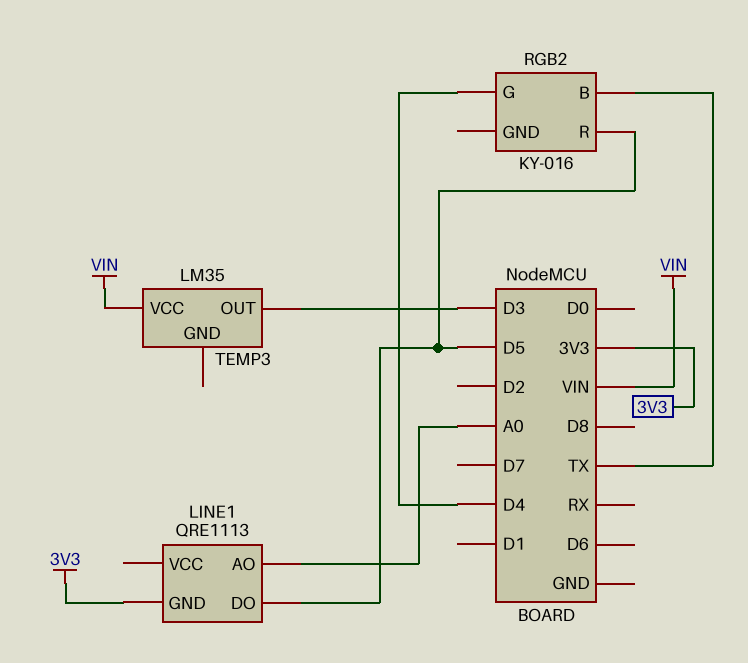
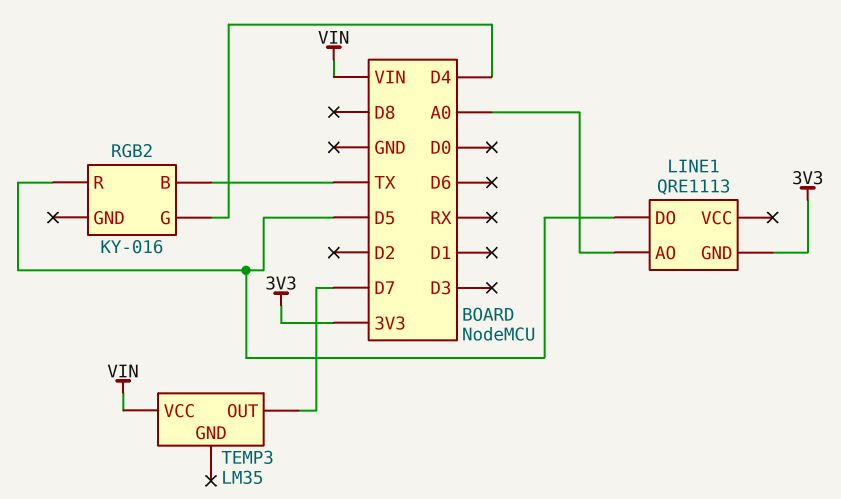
TEMP3 pin OUT: D3 -> D7

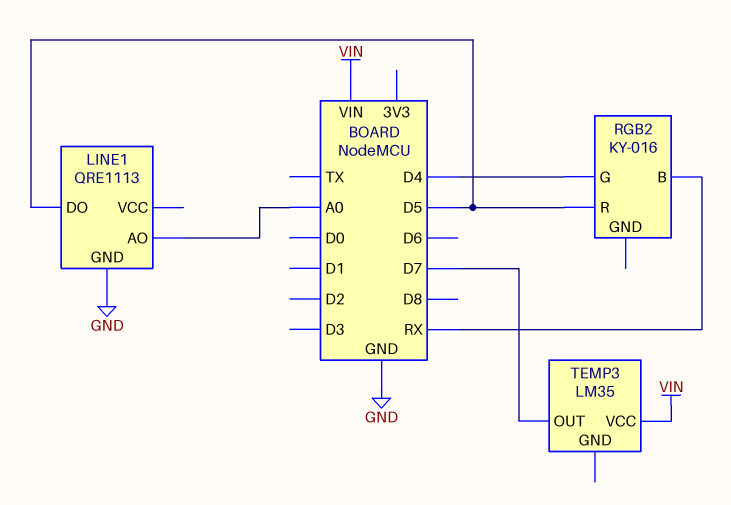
LINE1 pin GND: 3V3 -> GND
RGB2 pin B: TX -> RX

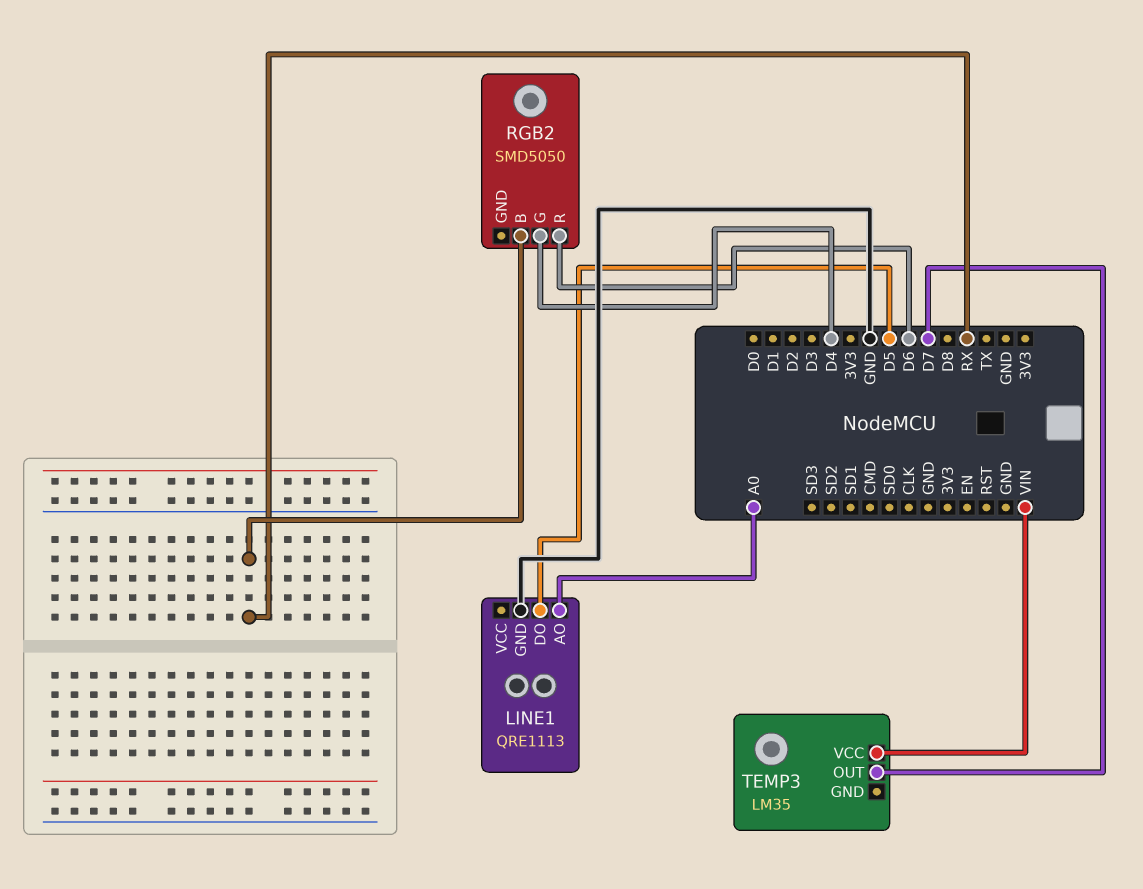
RGB2: KY-016 -> SMD5050
RGB2 pin R: D5 -> D6

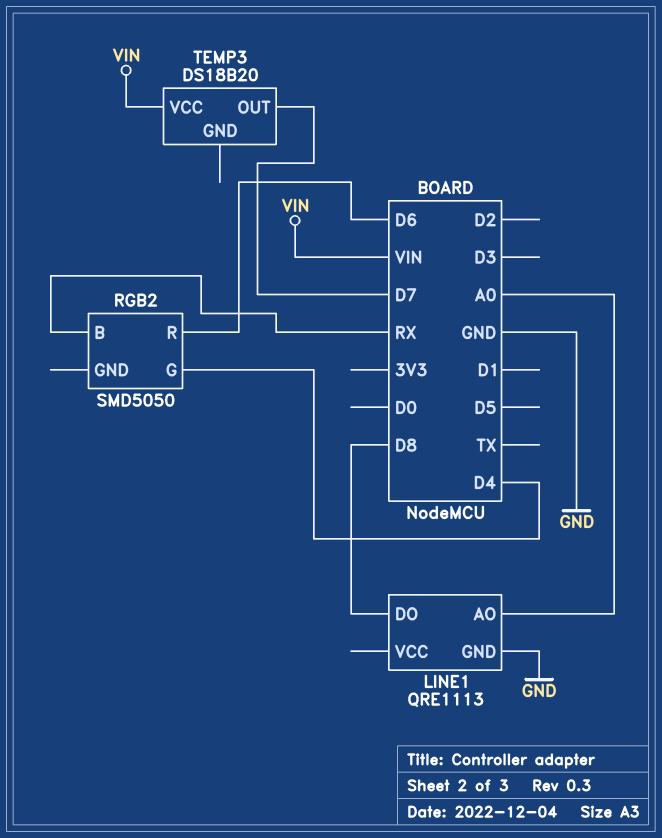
LINE1 pin DO: D5 -> D8
TEMP3: LM35 -> DS18B20

